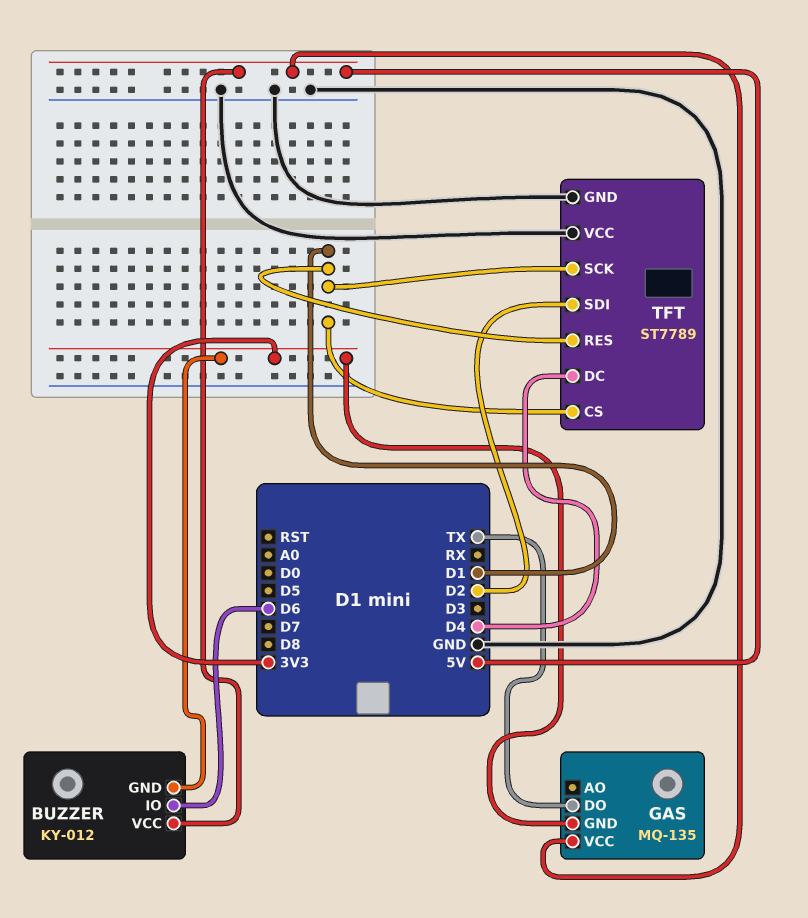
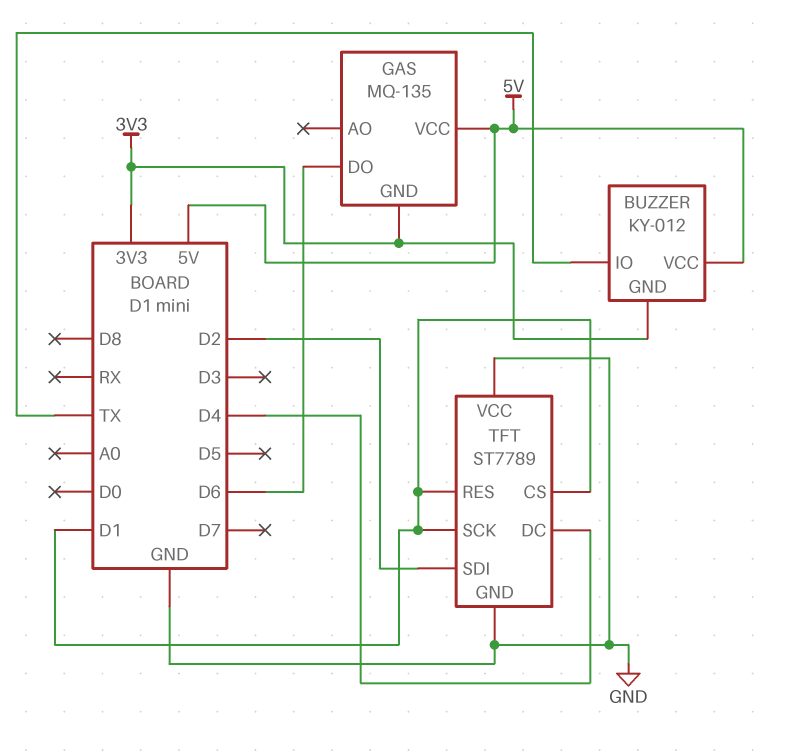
BUZZER pin IO: D6 -> TX
GAS pin DO: TX -> D6

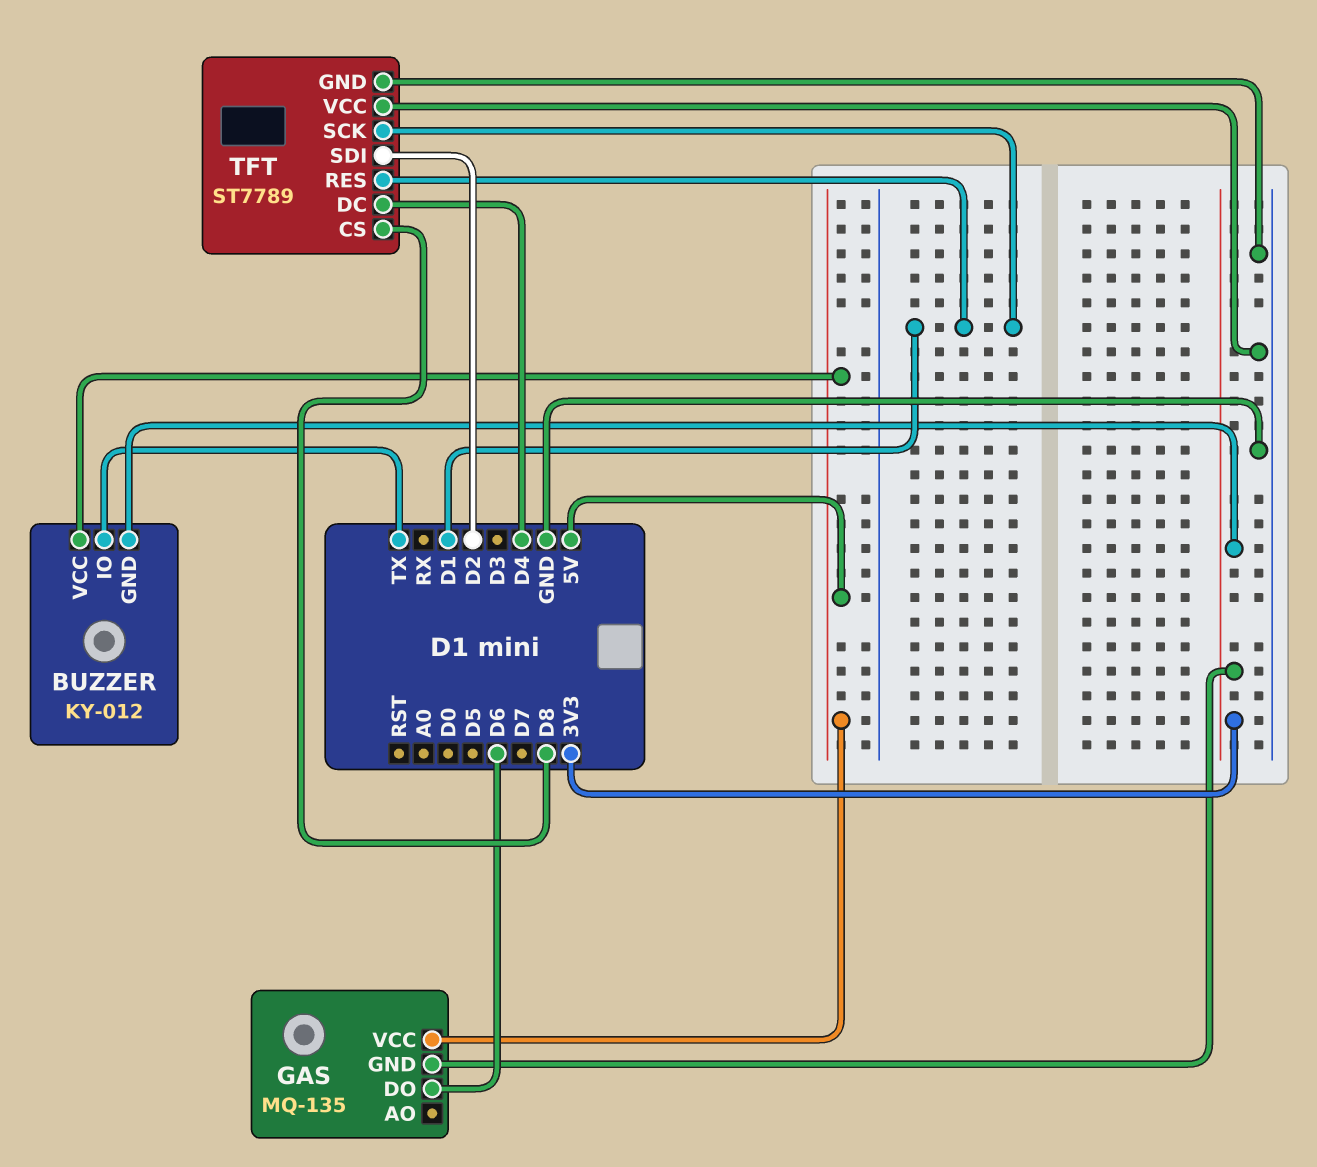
TFT pin CS: D1 -> D8

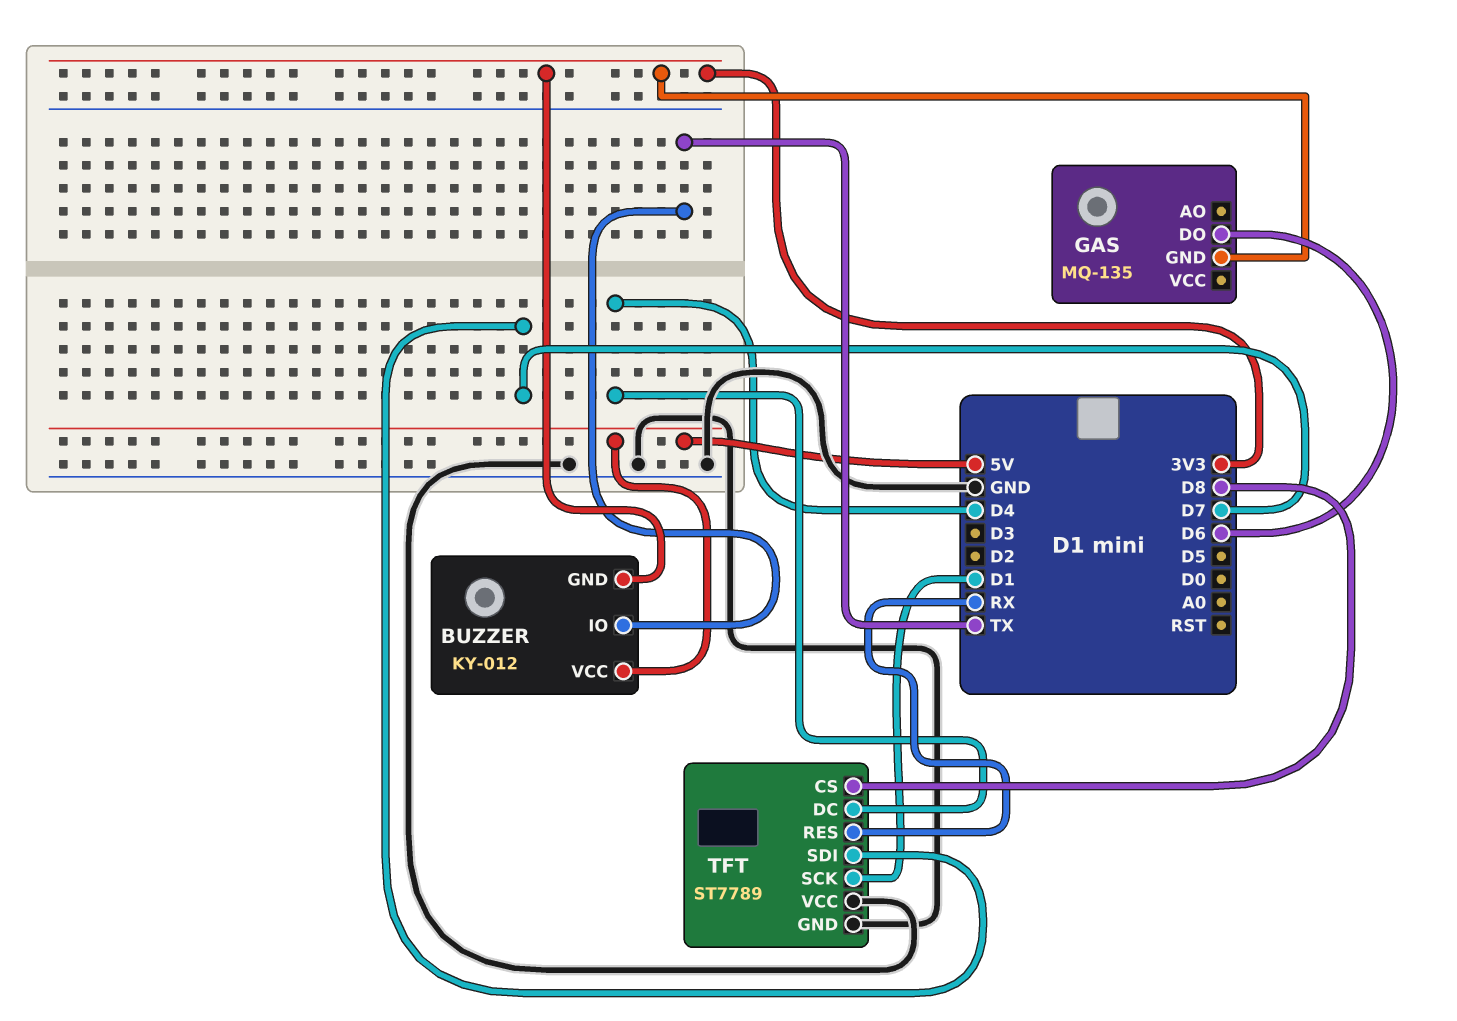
GAS pin VCC: 5V -> none
TFT pin RES: D1 -> RX
TFT pin SDI: D2 -> D7

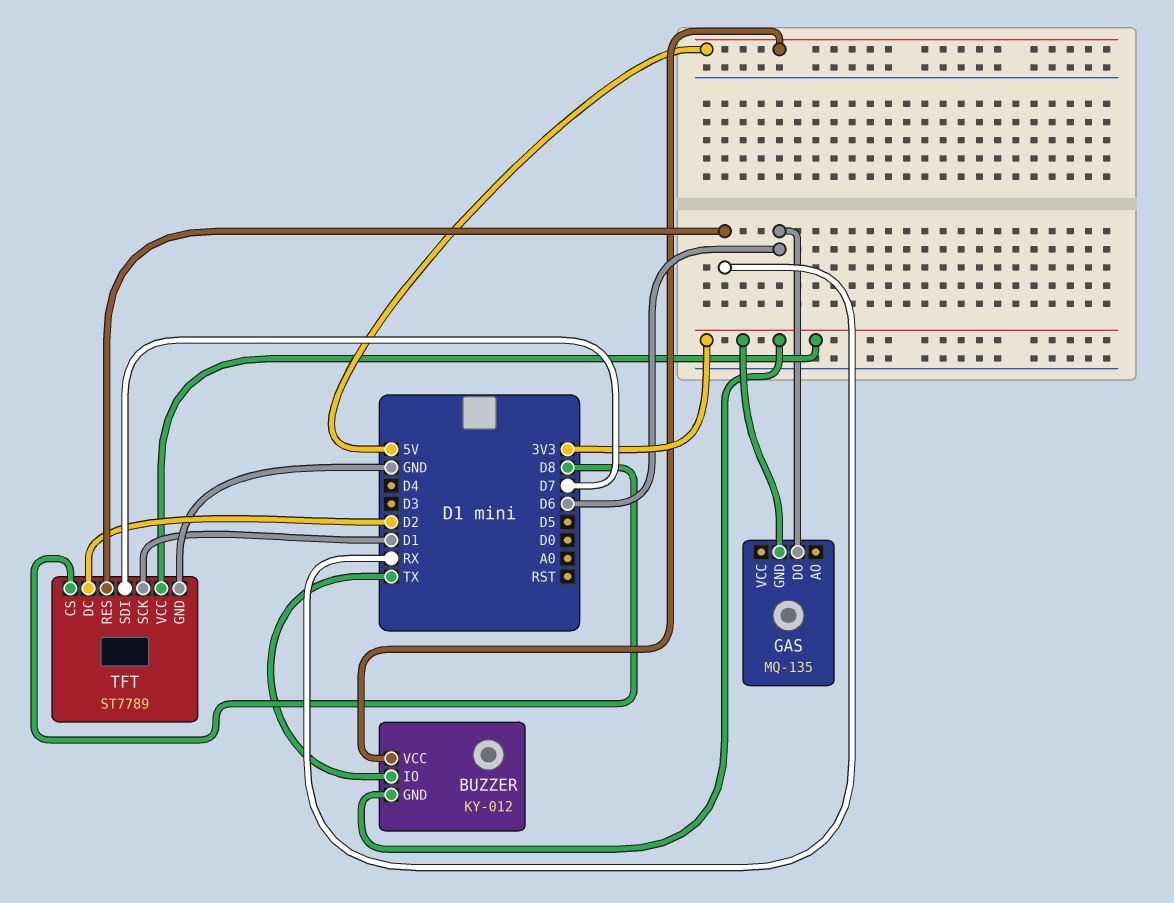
TFT pin DC: D4 -> D2
TFT pin VCC: GND -> 3V3

